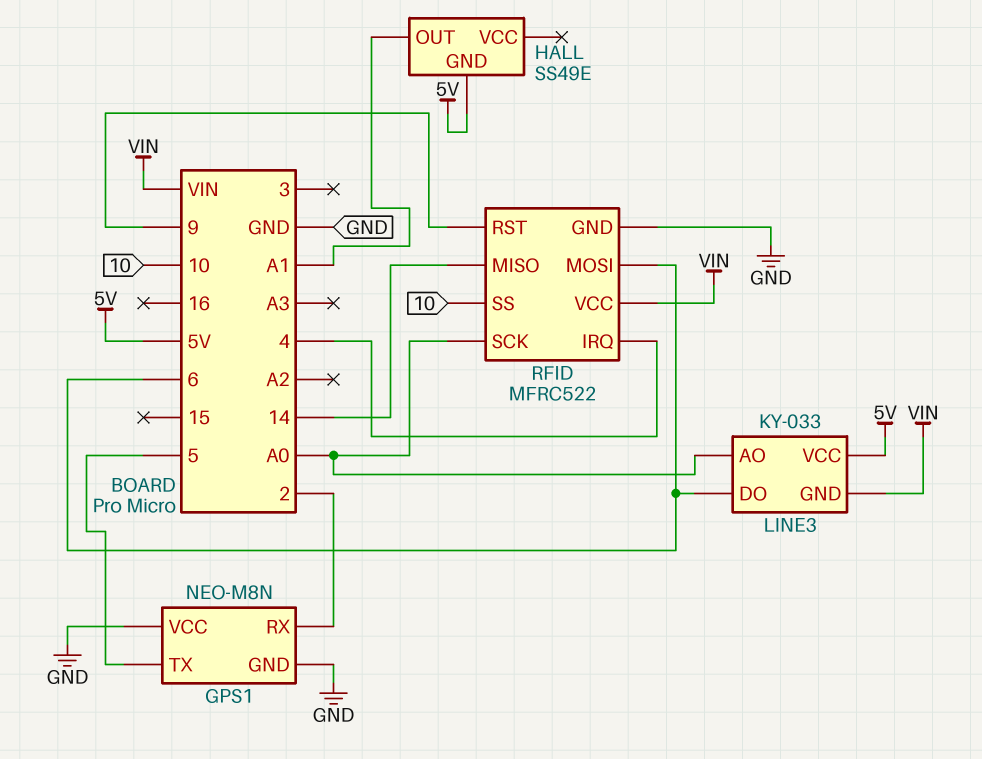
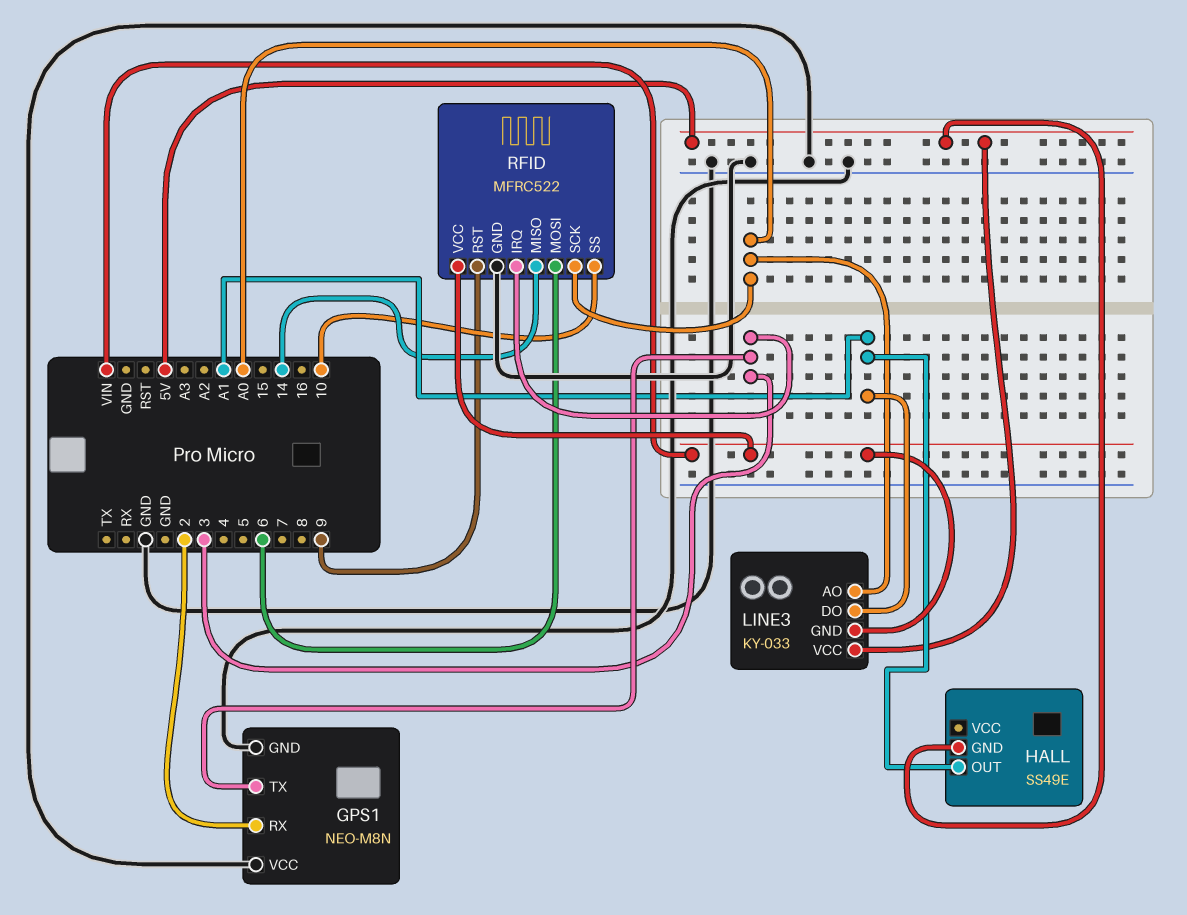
GPS1 pin TX: 5 -> 3
LINE3 pin DO: 6 -> A1
RFID pin IRQ: 4 -> 3

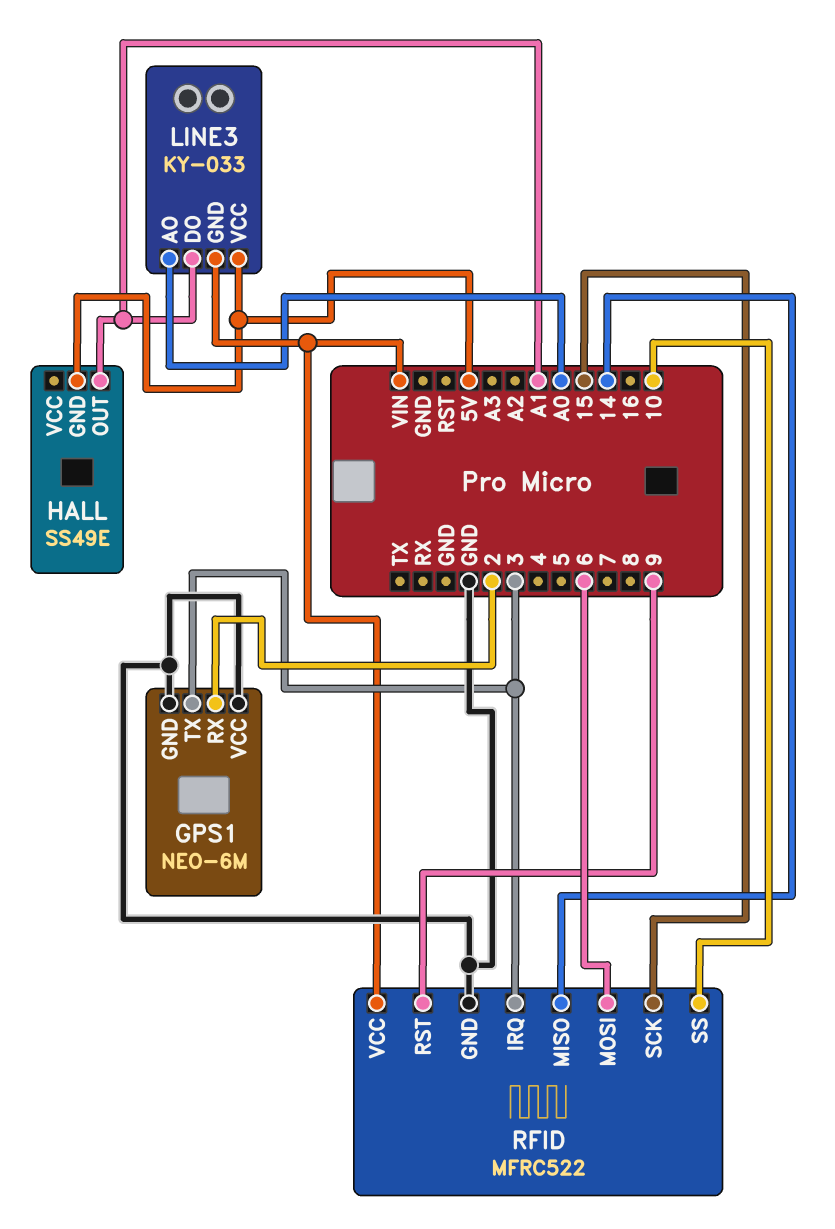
GPS1: NEO-M8N -> NEO-6M
RFID pin SCK: A0 -> 15

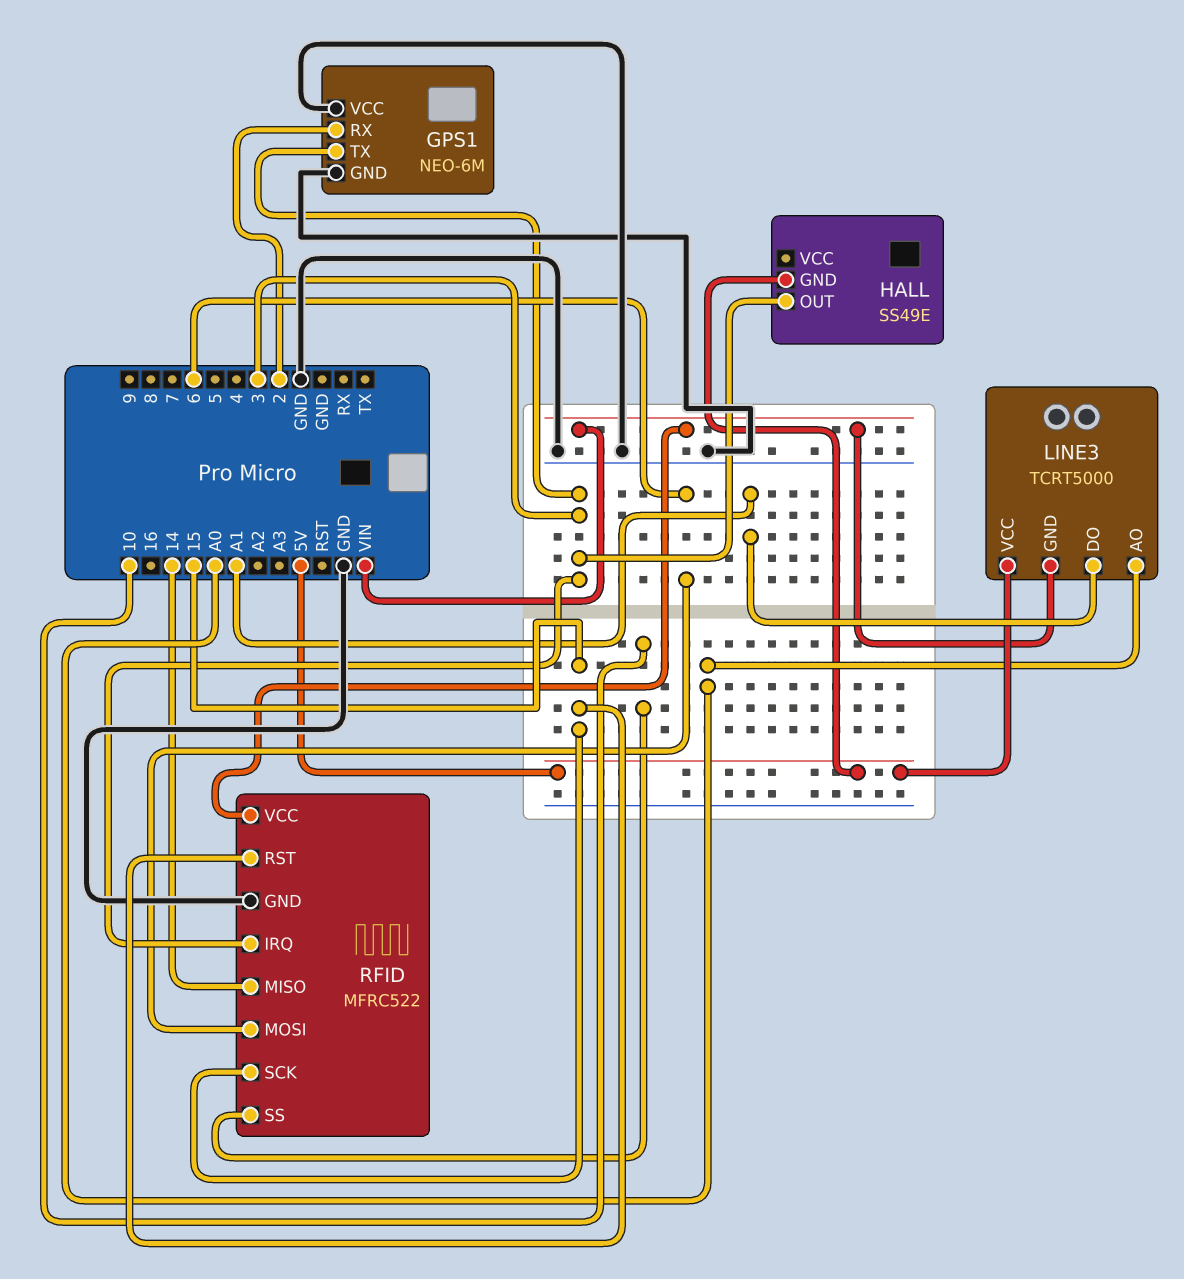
HALL pin OUT: A1 -> 3
LINE3: KY-033 -> TCRT5000
RFID pin RST: 9 -> 15

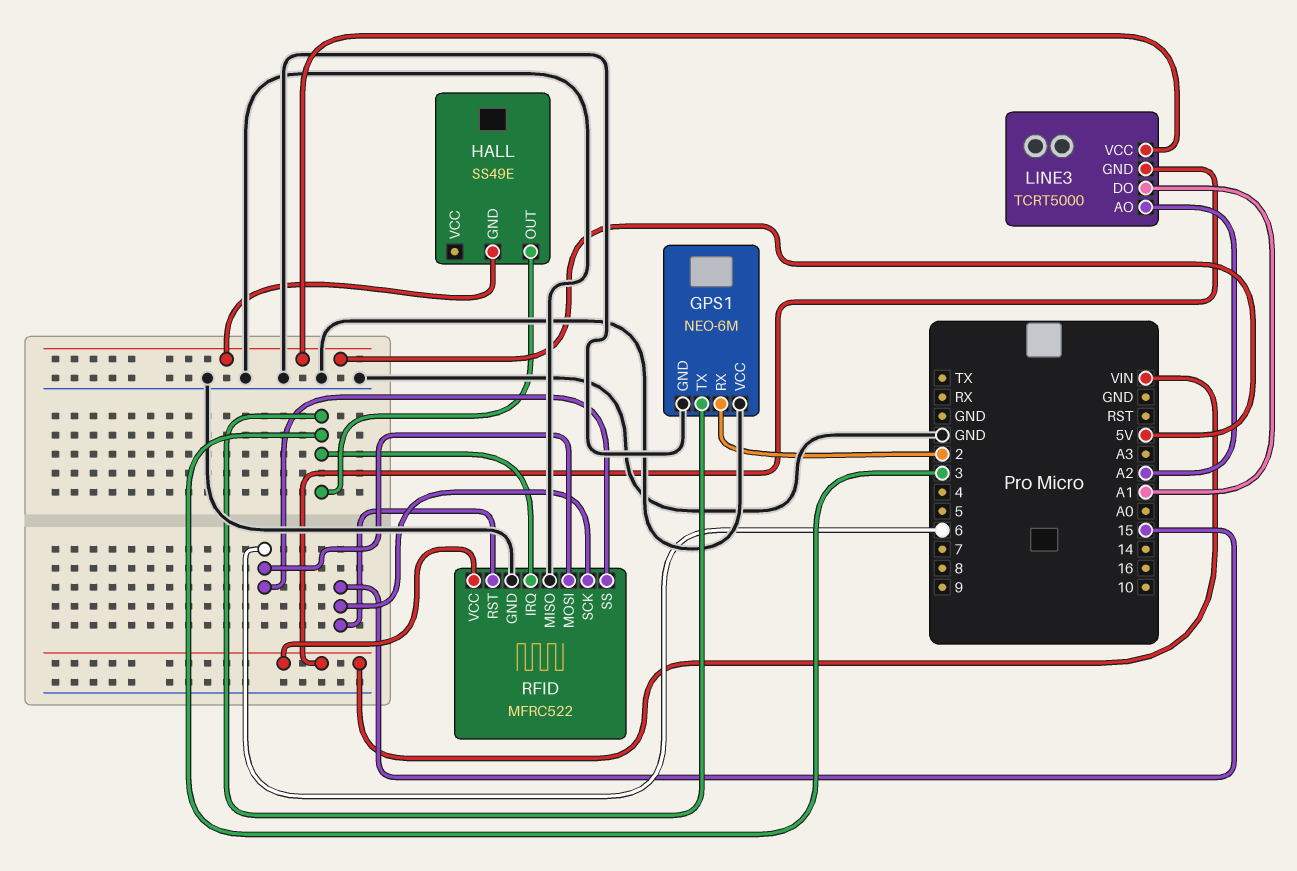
LINE3 pin AO: A0 -> A2
RFID pin MISO: 14 -> GND
RFID pin SS: 10 -> 6

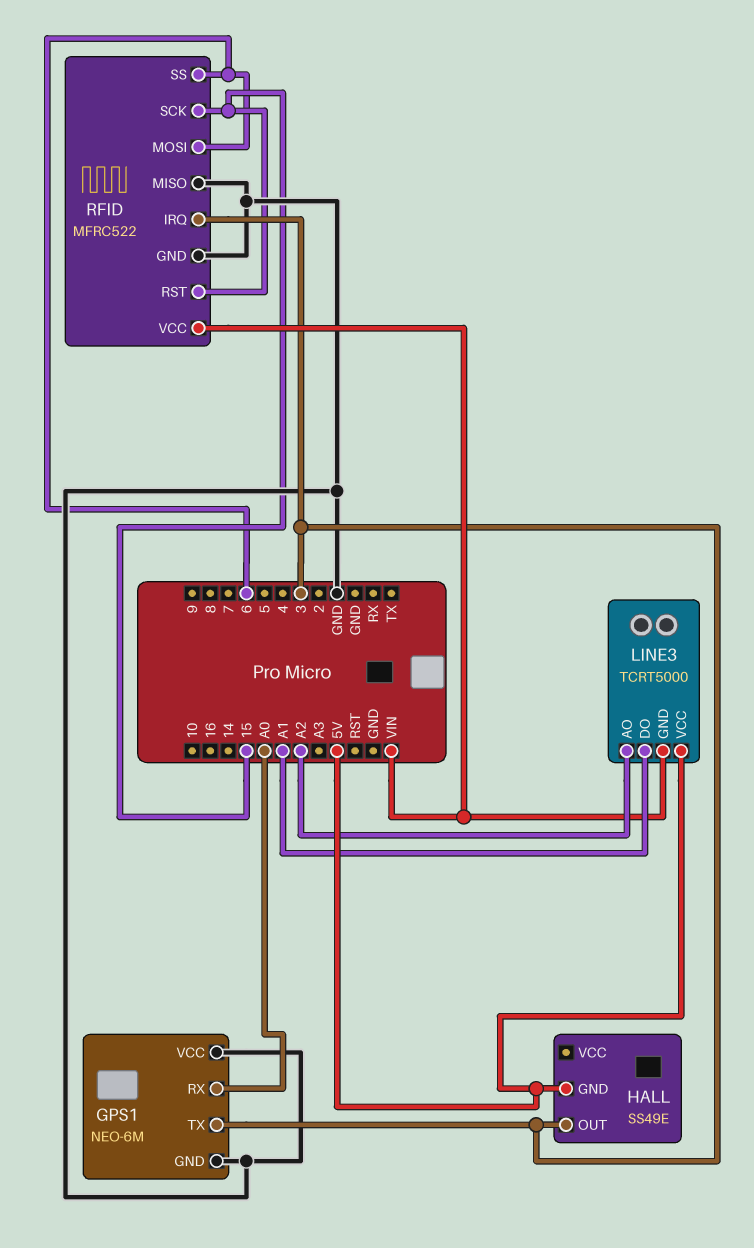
GPS1 pin RX: 2 -> A0

